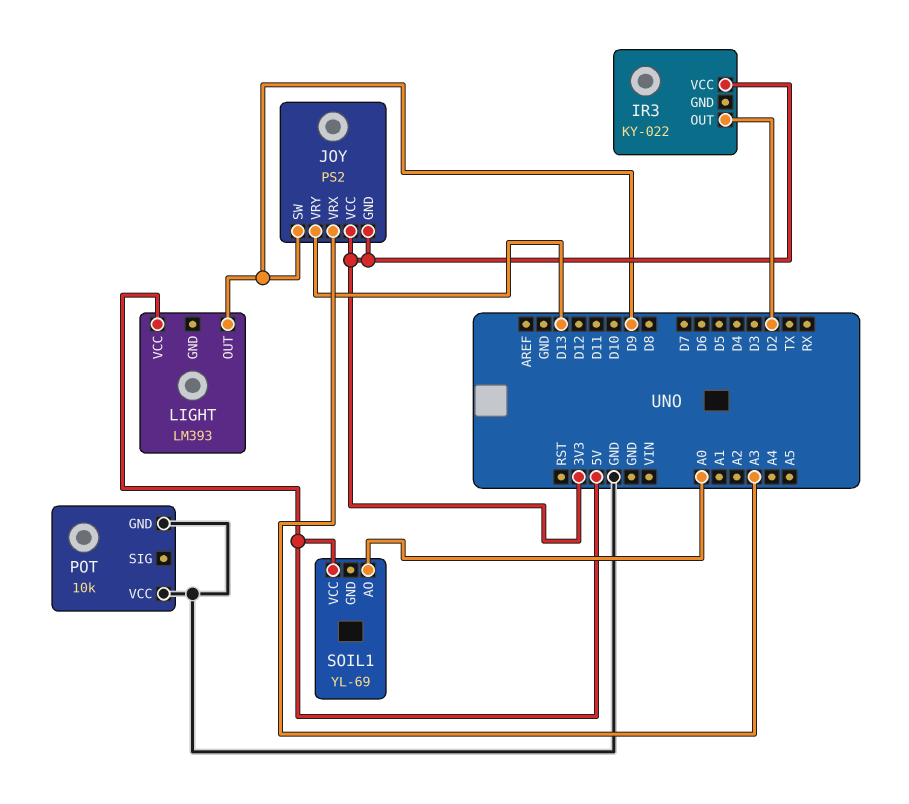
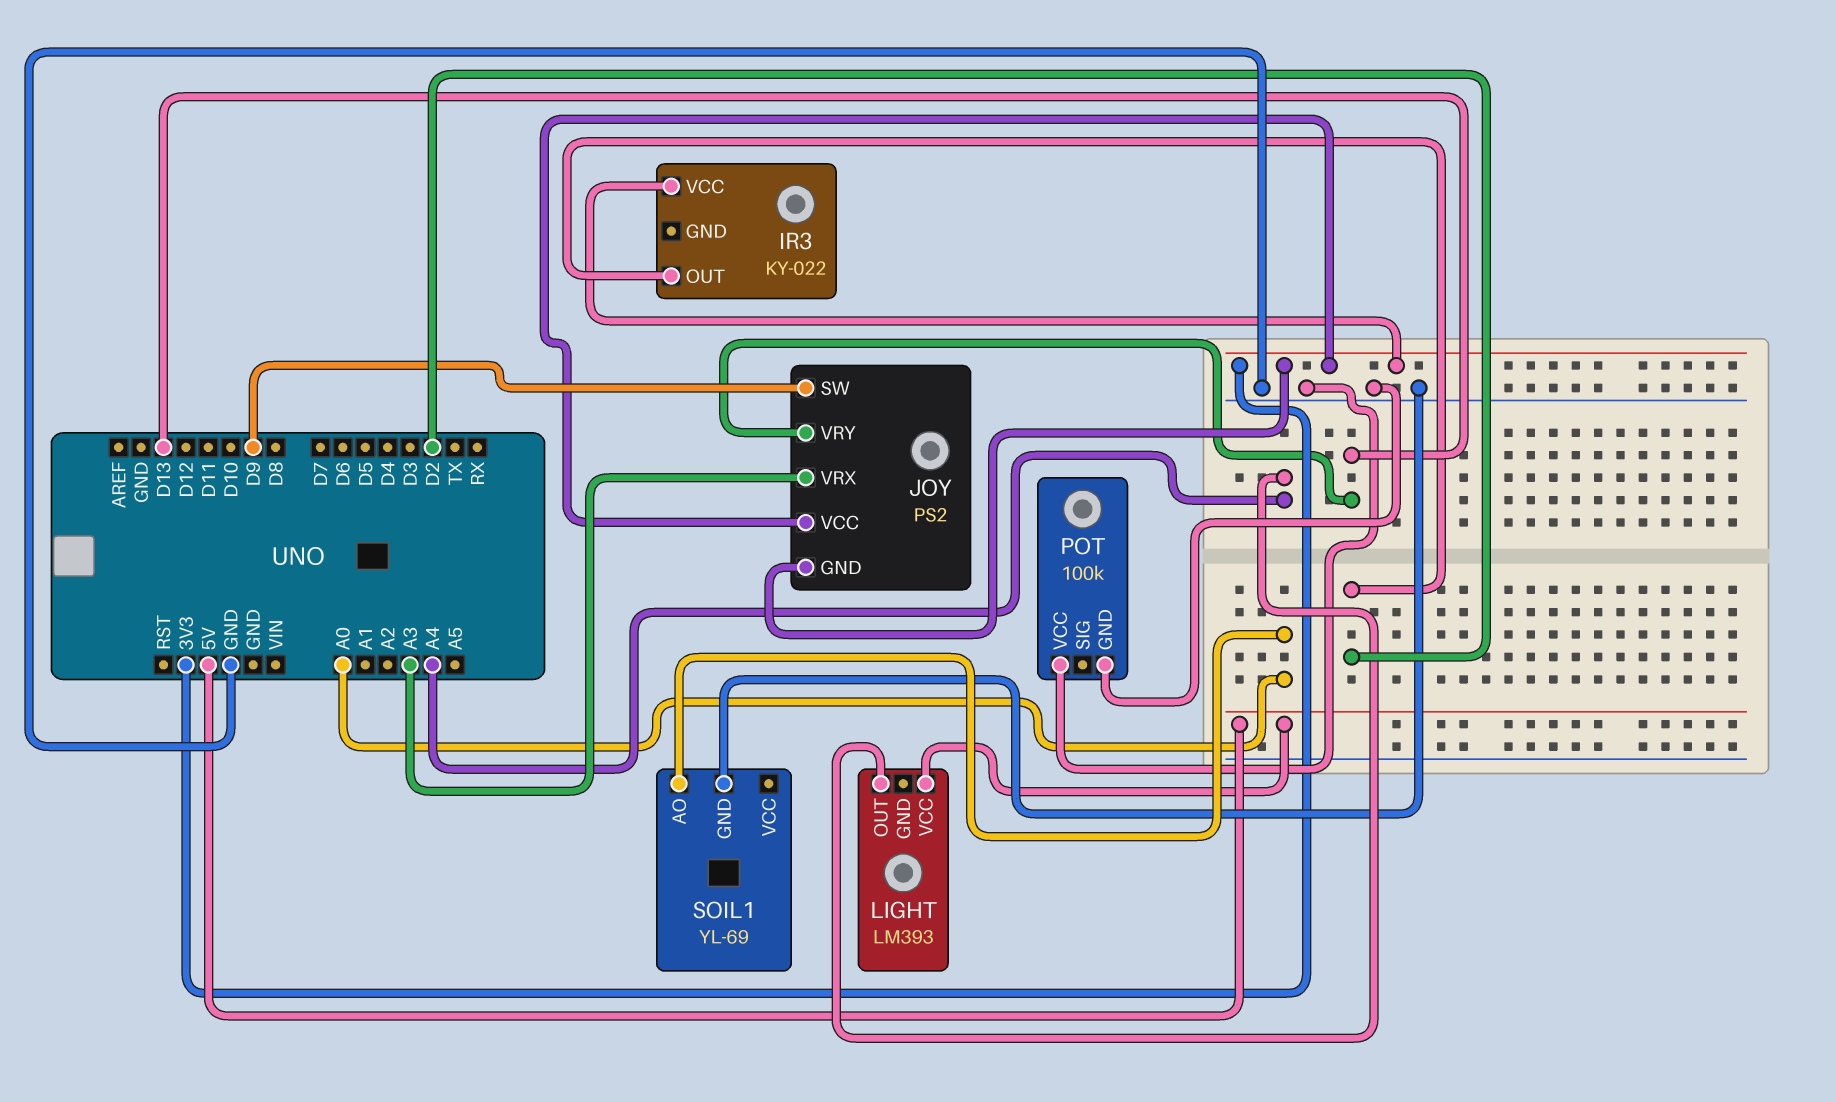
LIGHT pin OUT: D9 -> A4
POT: 10k -> 100k
SOIL1 pin GND: none -> GND
SOIL1 pin VCC: 5V -> none

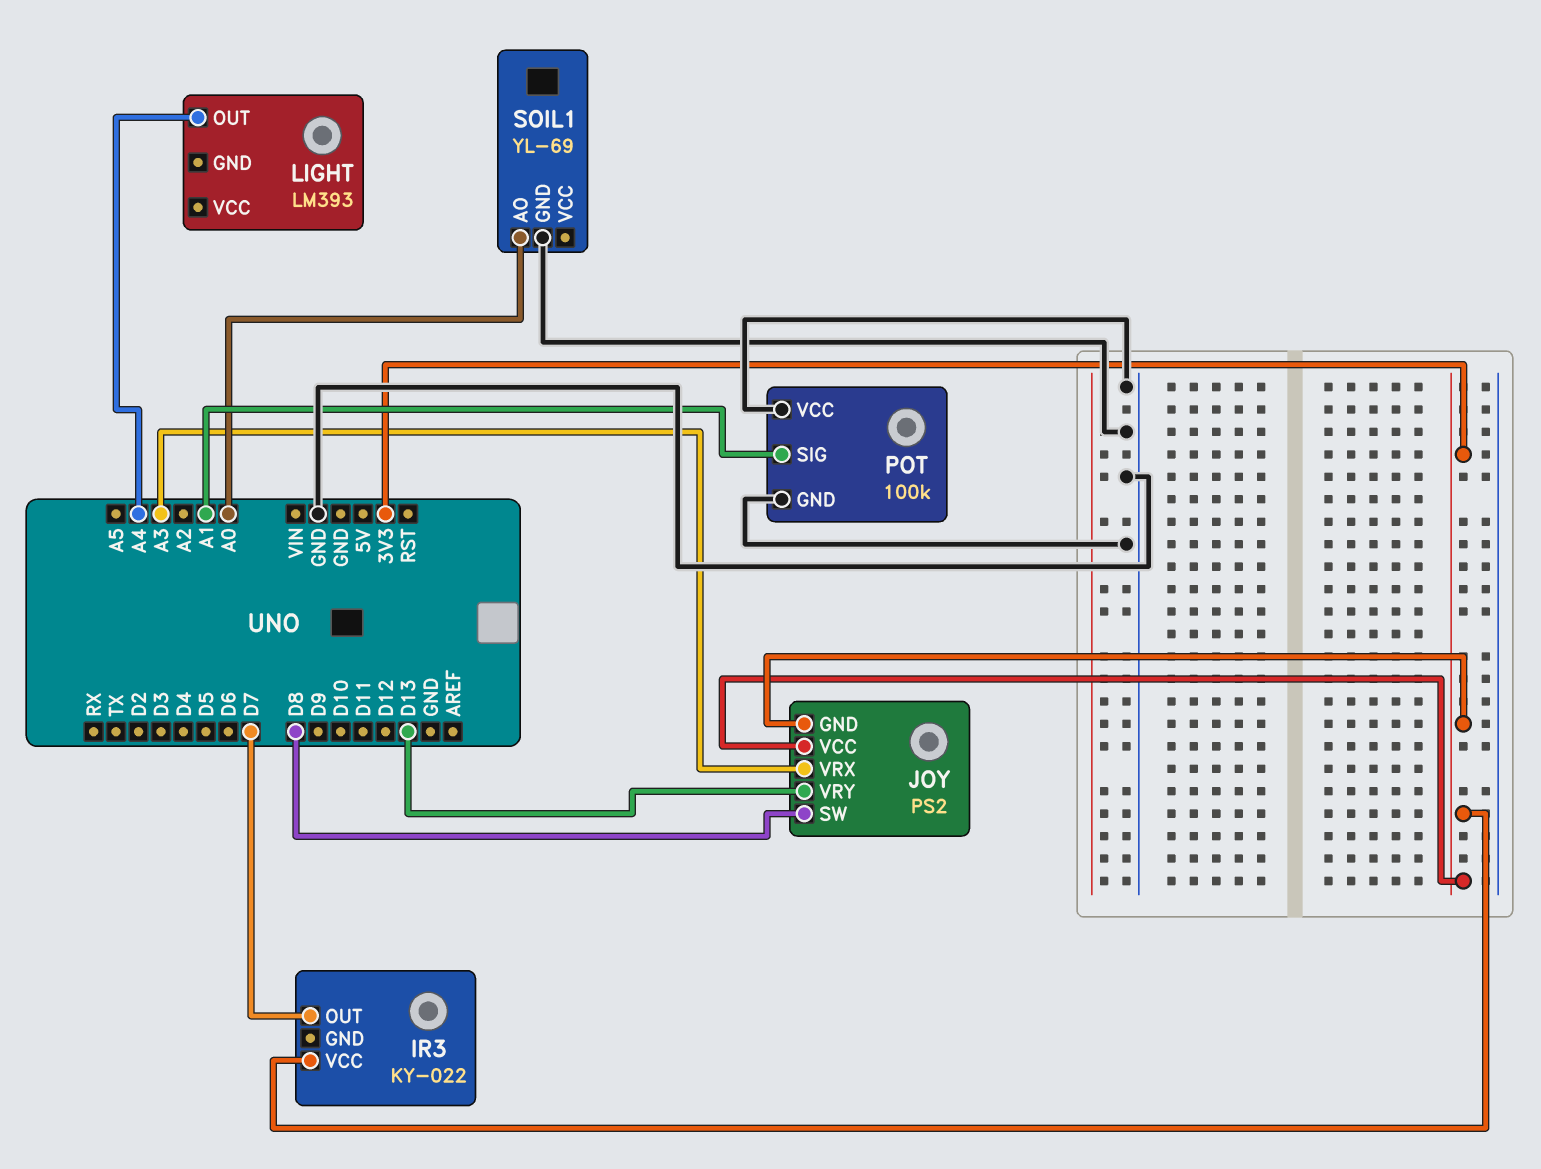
IR3 pin OUT: D2 -> D7
JOY pin SW: D9 -> D8
LIGHT pin VCC: 5V -> none
POT pin SIG: none -> A1

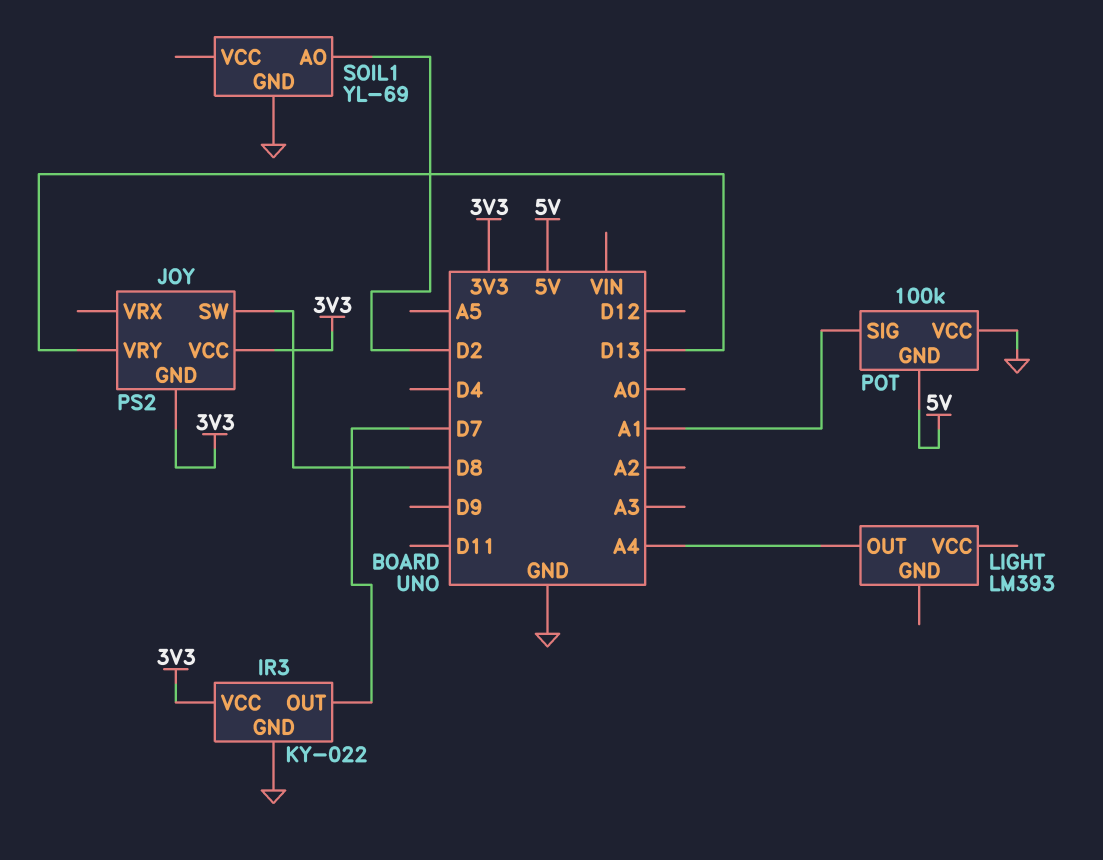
IR3 pin GND: none -> GND
JOY pin VRX: A3 -> none
POT pin GND: GND -> 5V
SOIL1 pin AO: A0 -> D2

